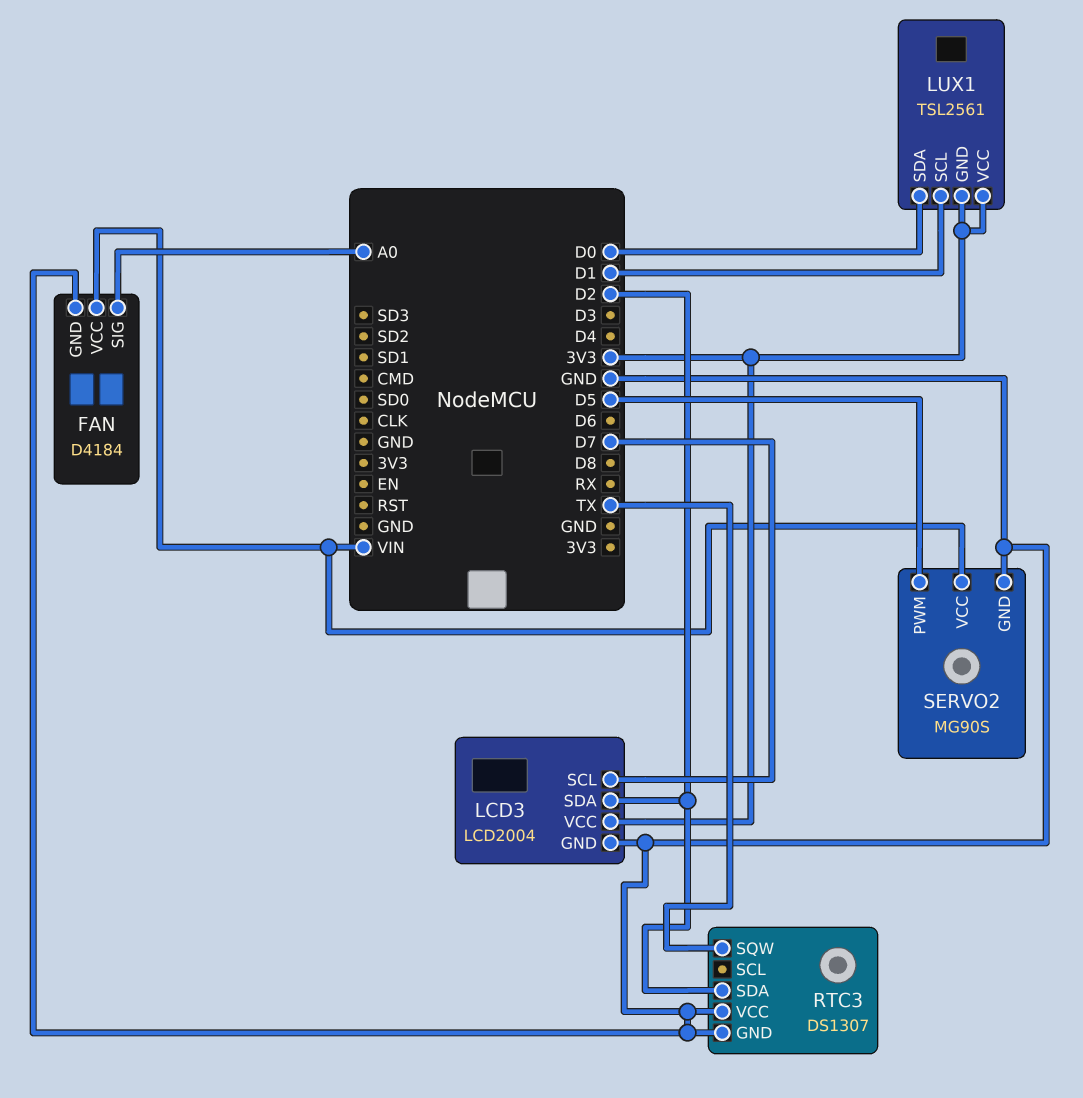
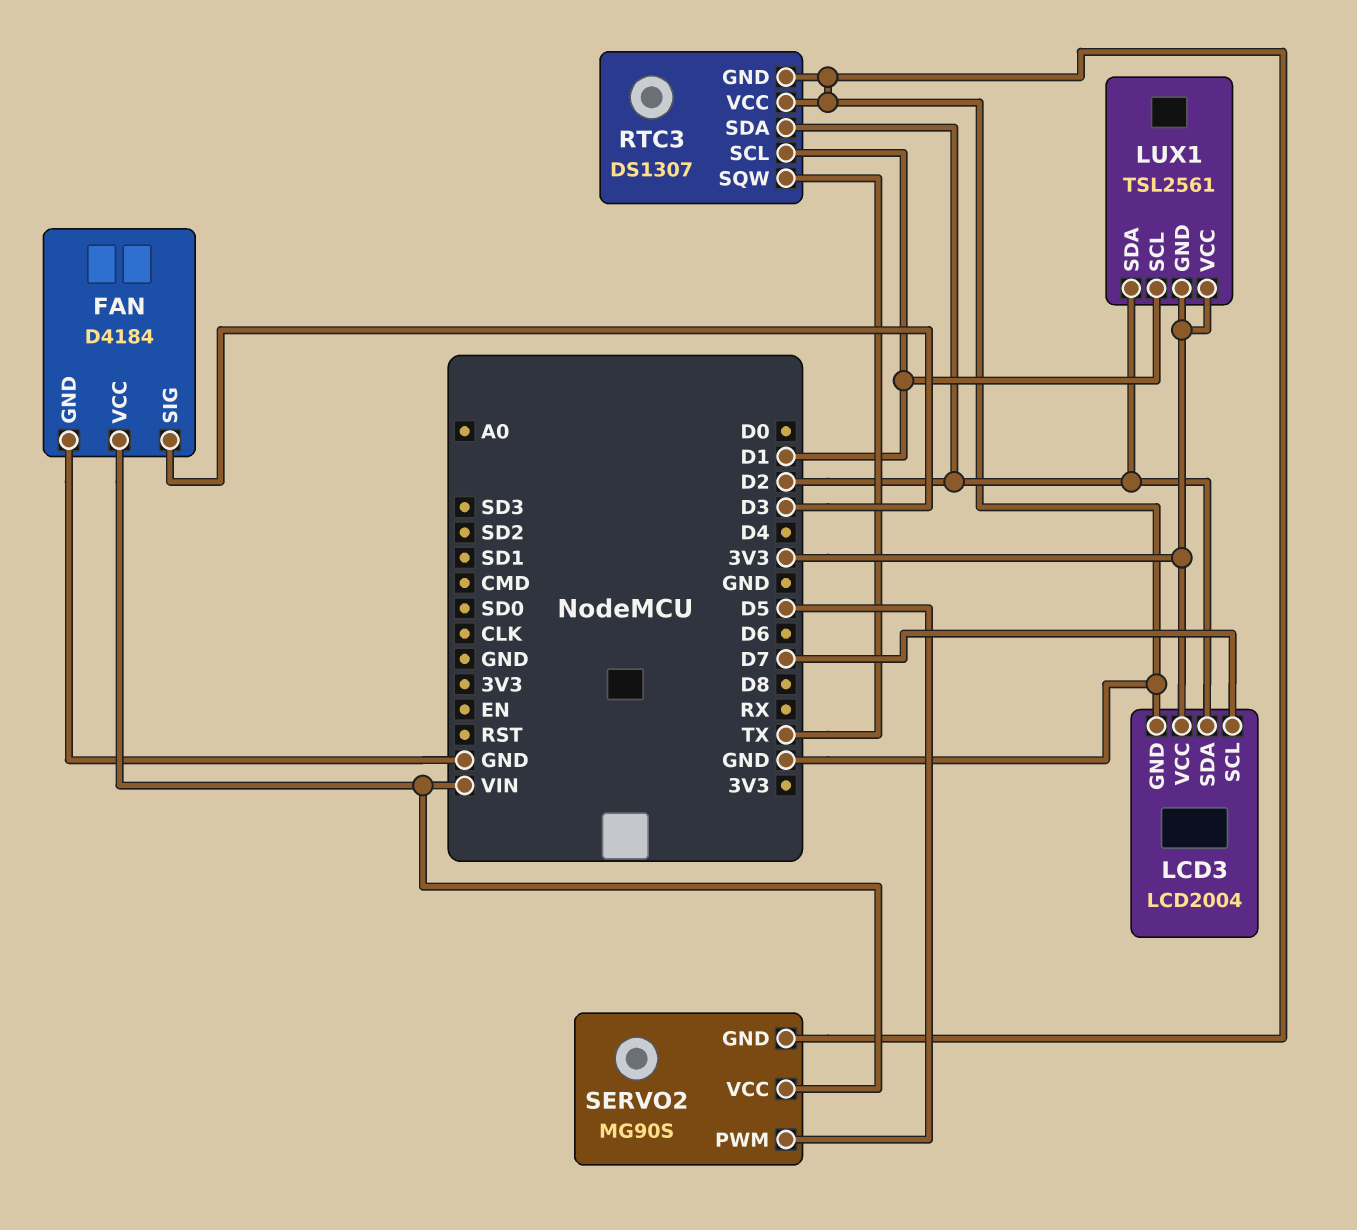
FAN pin SIG: A0 -> D3
LUX1 pin SDA: D0 -> D2
RTC3 pin SCL: none -> D1

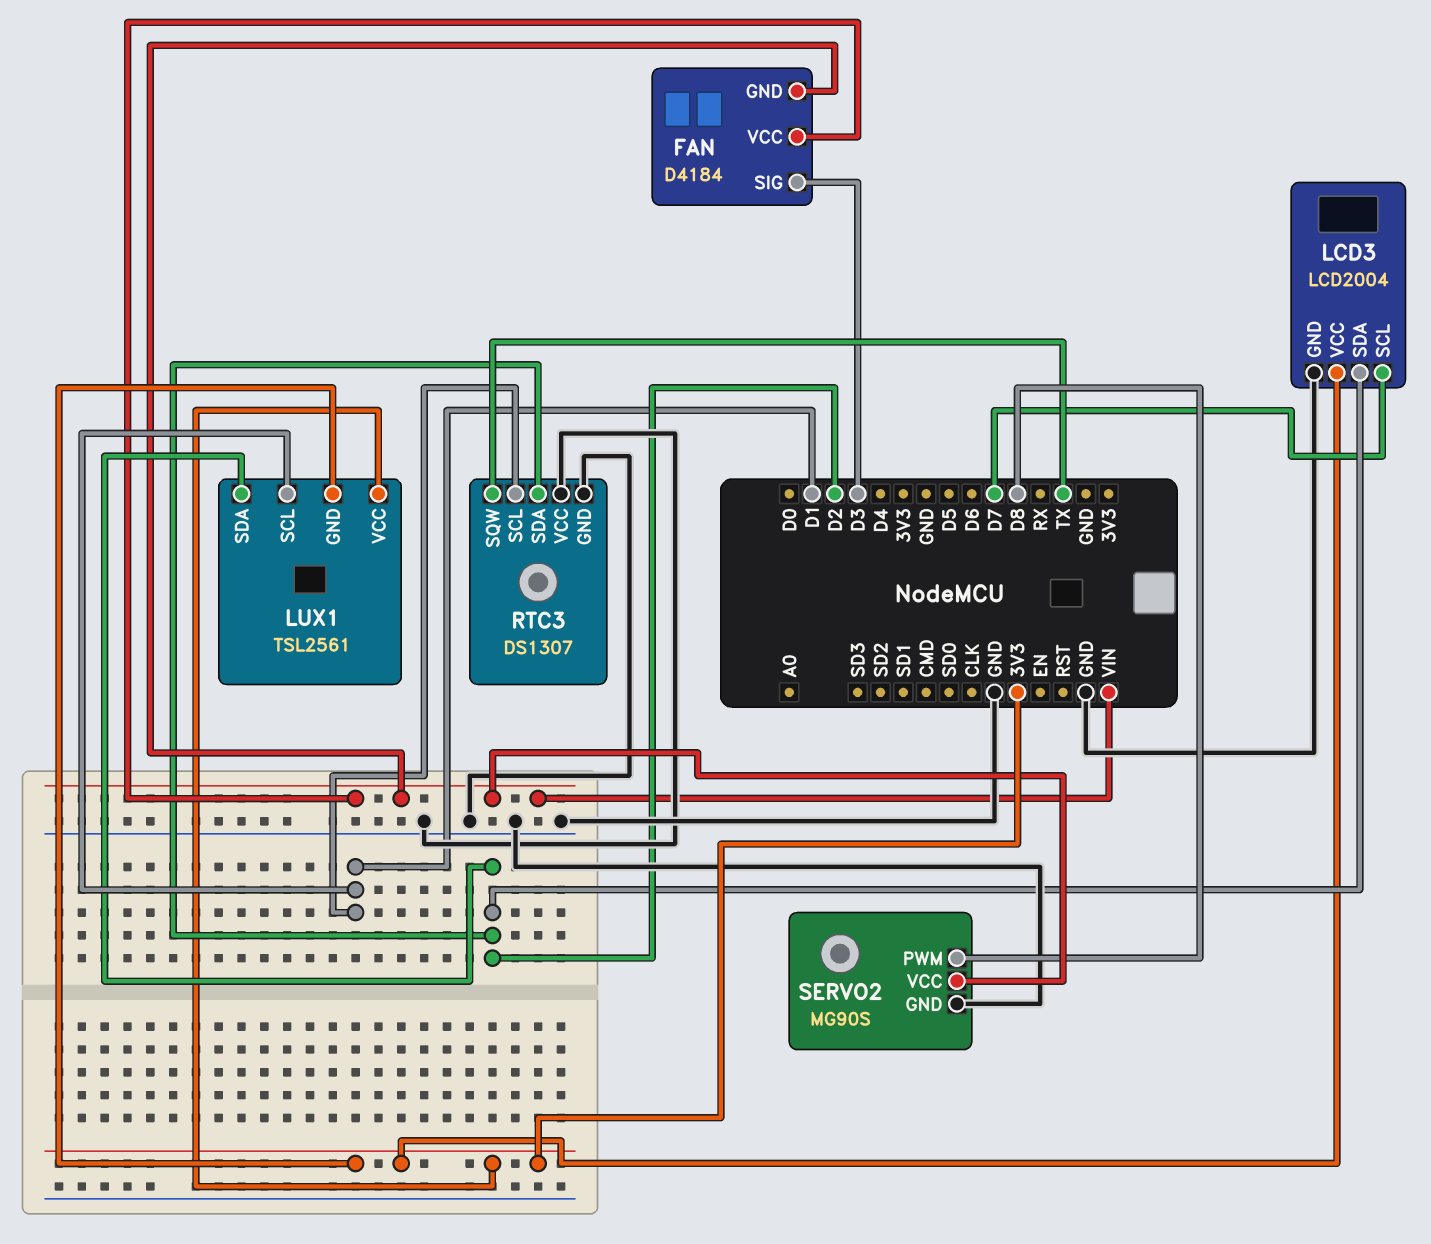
FAN pin GND: GND -> VIN
SERVO2 pin PWM: D5 -> D8

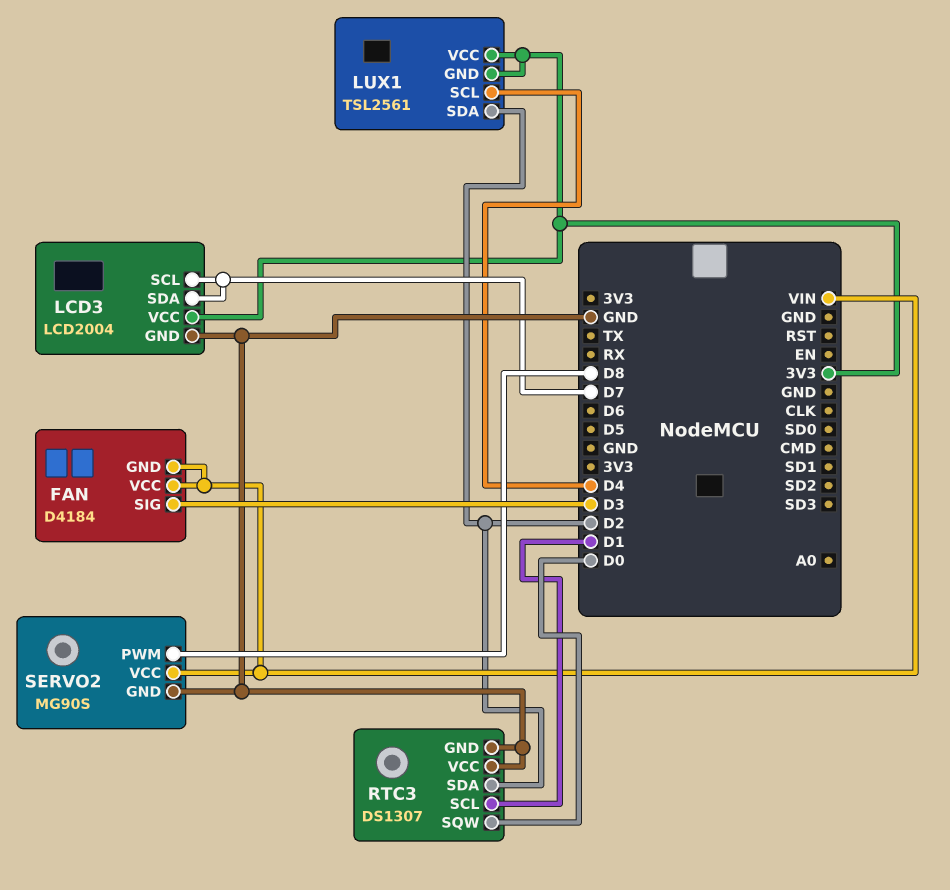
LCD3 pin SDA: D2 -> D7
LUX1 pin SCL: D1 -> D4
RTC3 pin SQW: TX -> D0

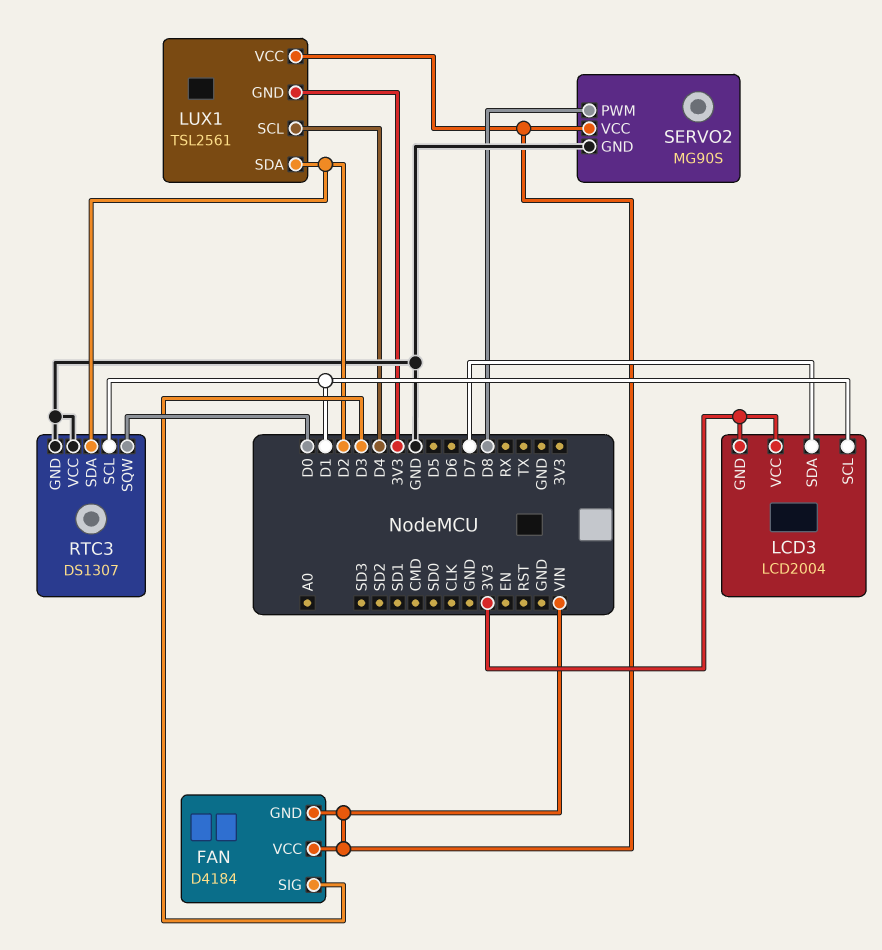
LCD3 pin GND: GND -> 3V3
LCD3 pin SCL: D7 -> D1
LUX1 pin VCC: 3V3 -> VIN

